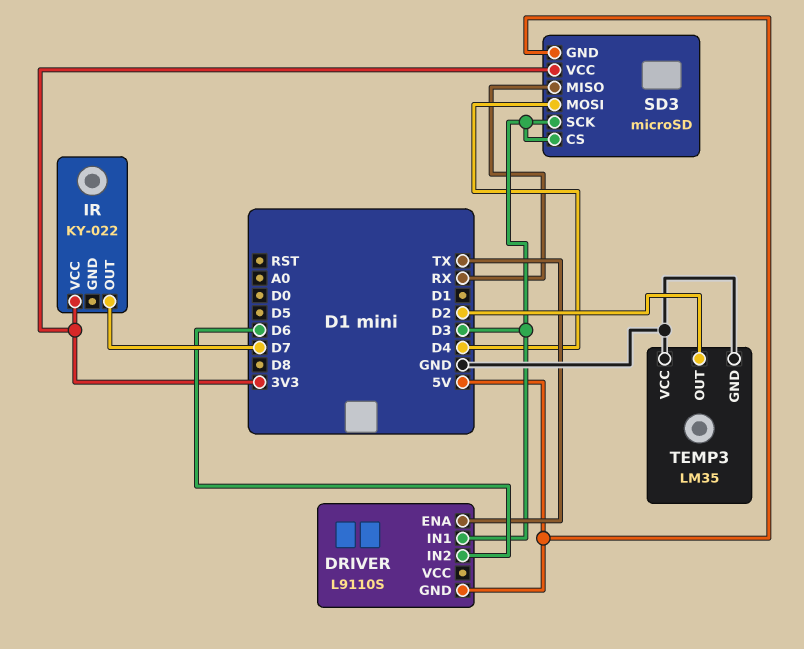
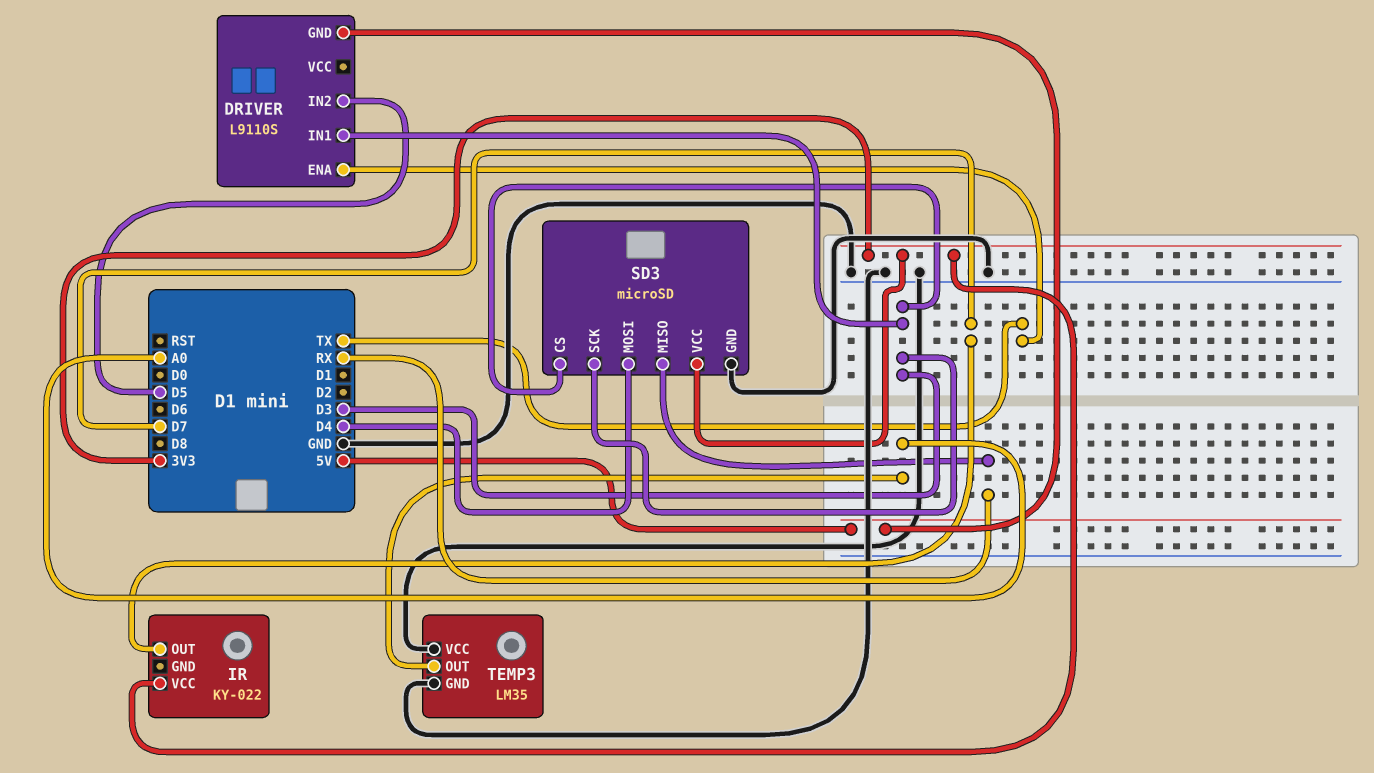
DRIVER pin IN2: D6 -> D5
SD3 pin GND: 5V -> GND
TEMP3 pin OUT: D2 -> A0

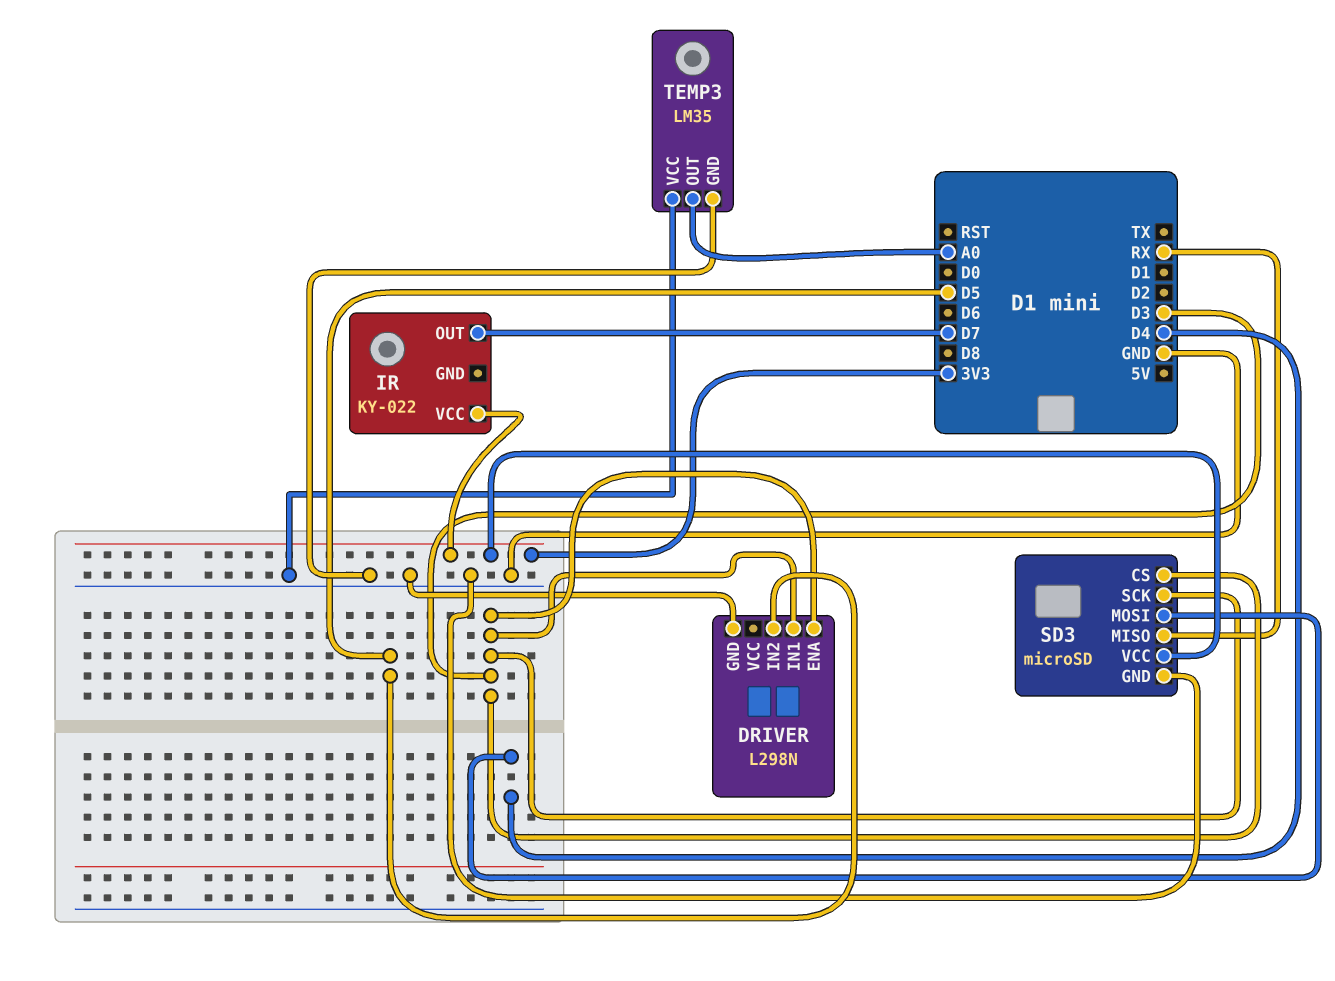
DRIVER: L9110S -> L298N
DRIVER pin ENA: TX -> D3
DRIVER pin GND: 5V -> GND

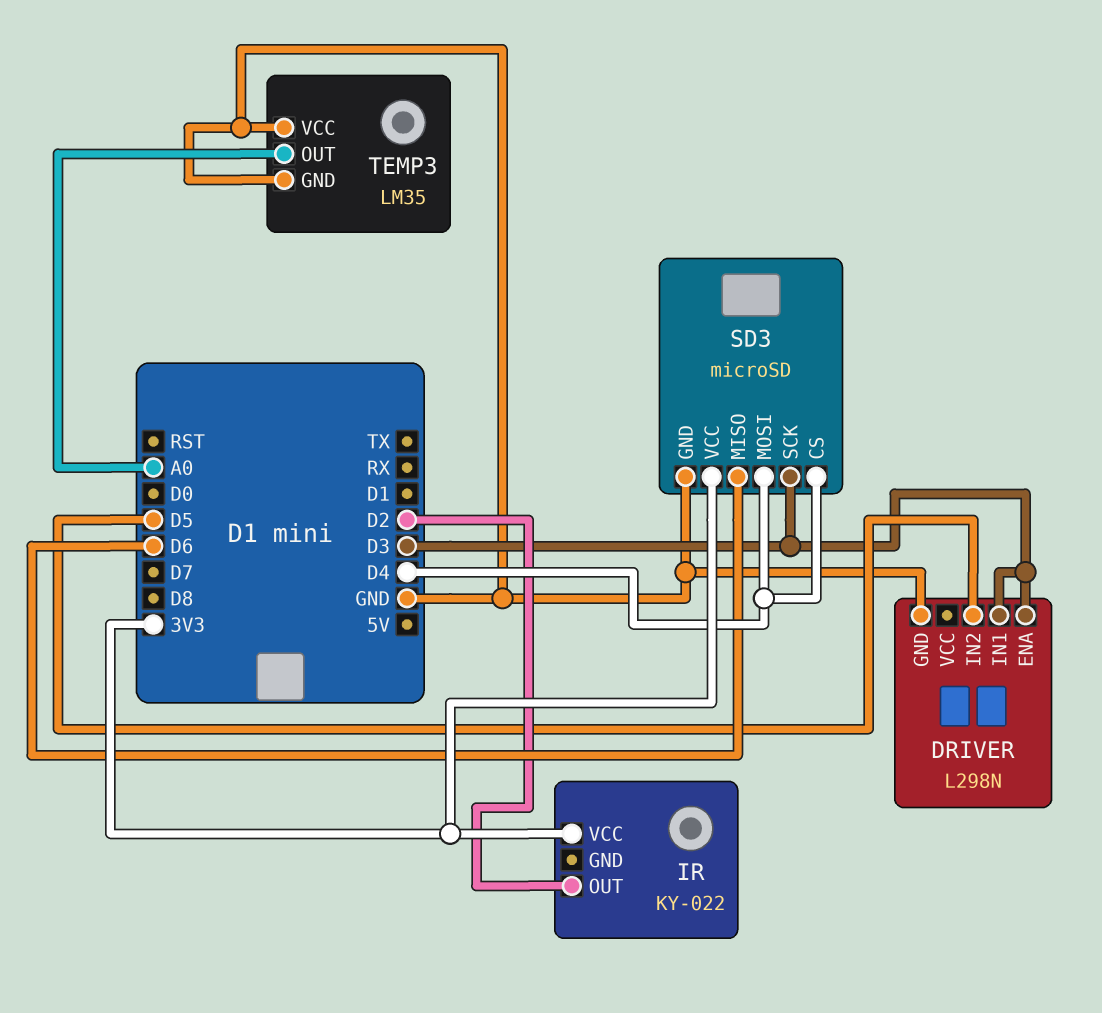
IR pin OUT: D7 -> D2
SD3 pin CS: D3 -> D4
SD3 pin MISO: RX -> D6

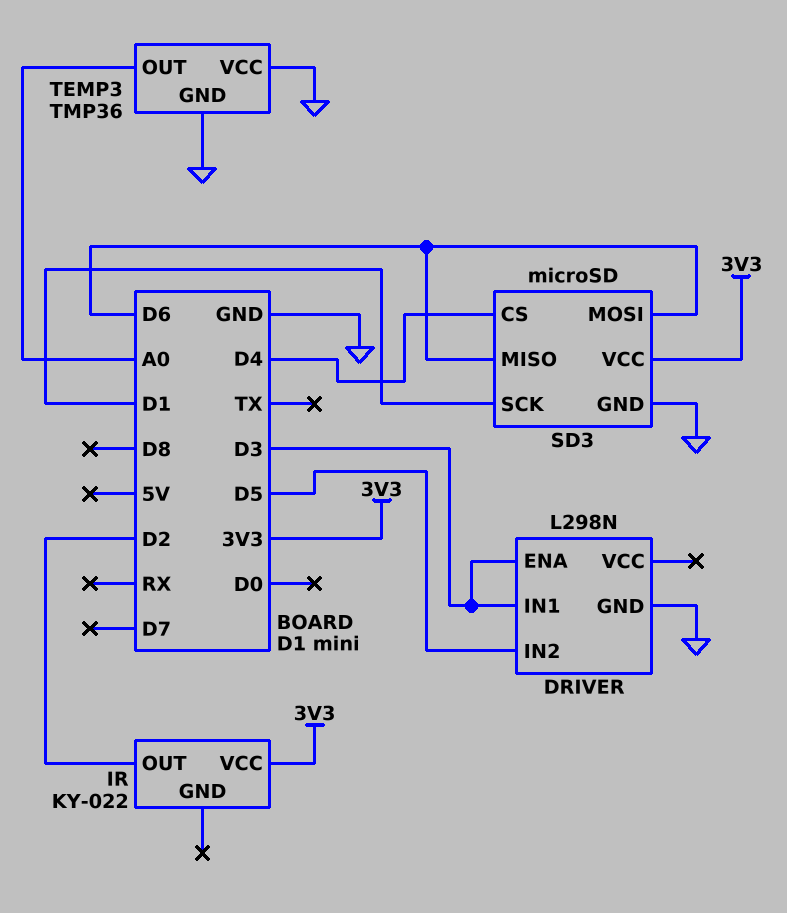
SD3 pin MOSI: D4 -> D6
SD3 pin SCK: D3 -> D1
TEMP3: LM35 -> TMP36

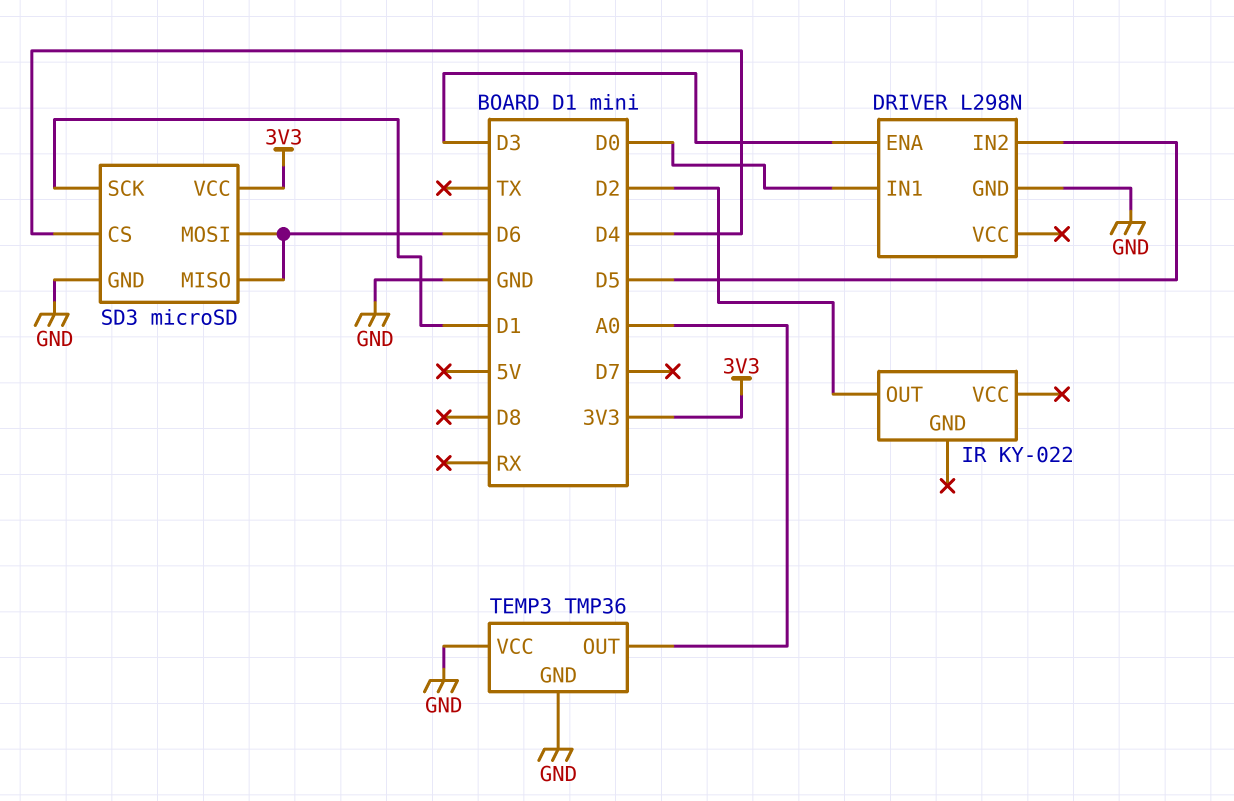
DRIVER pin IN1: D3 -> D0
IR pin VCC: 3V3 -> none

